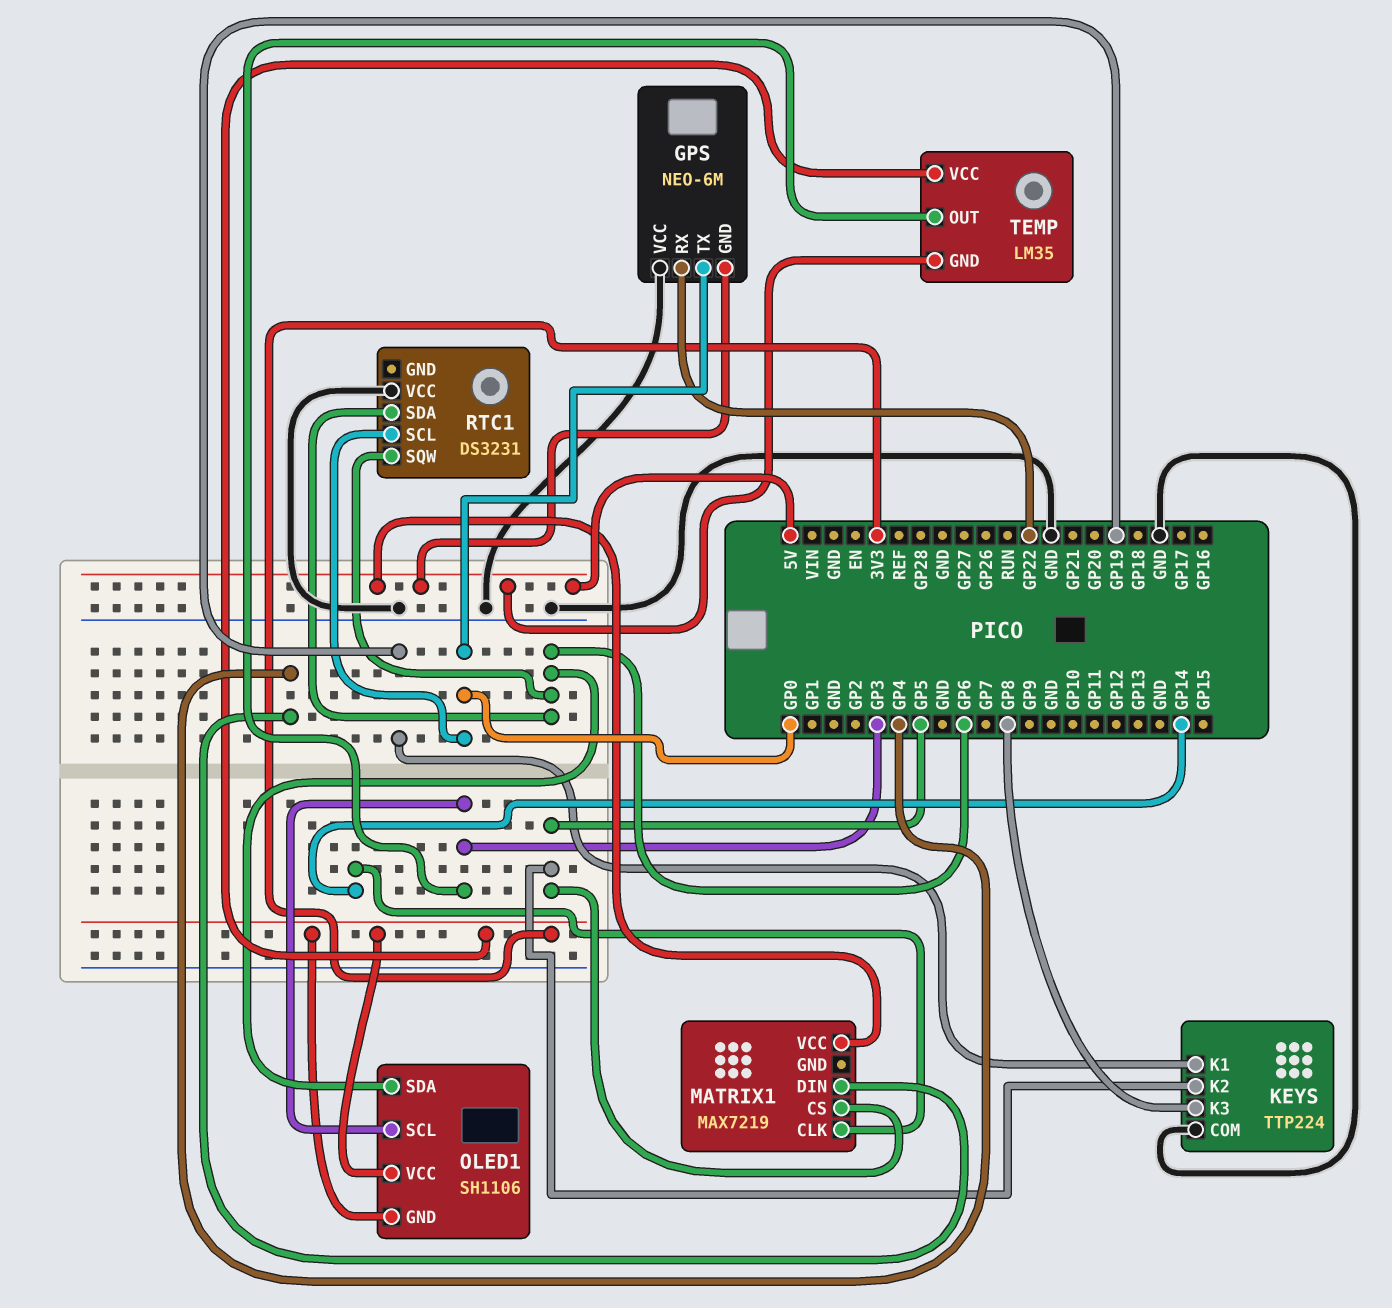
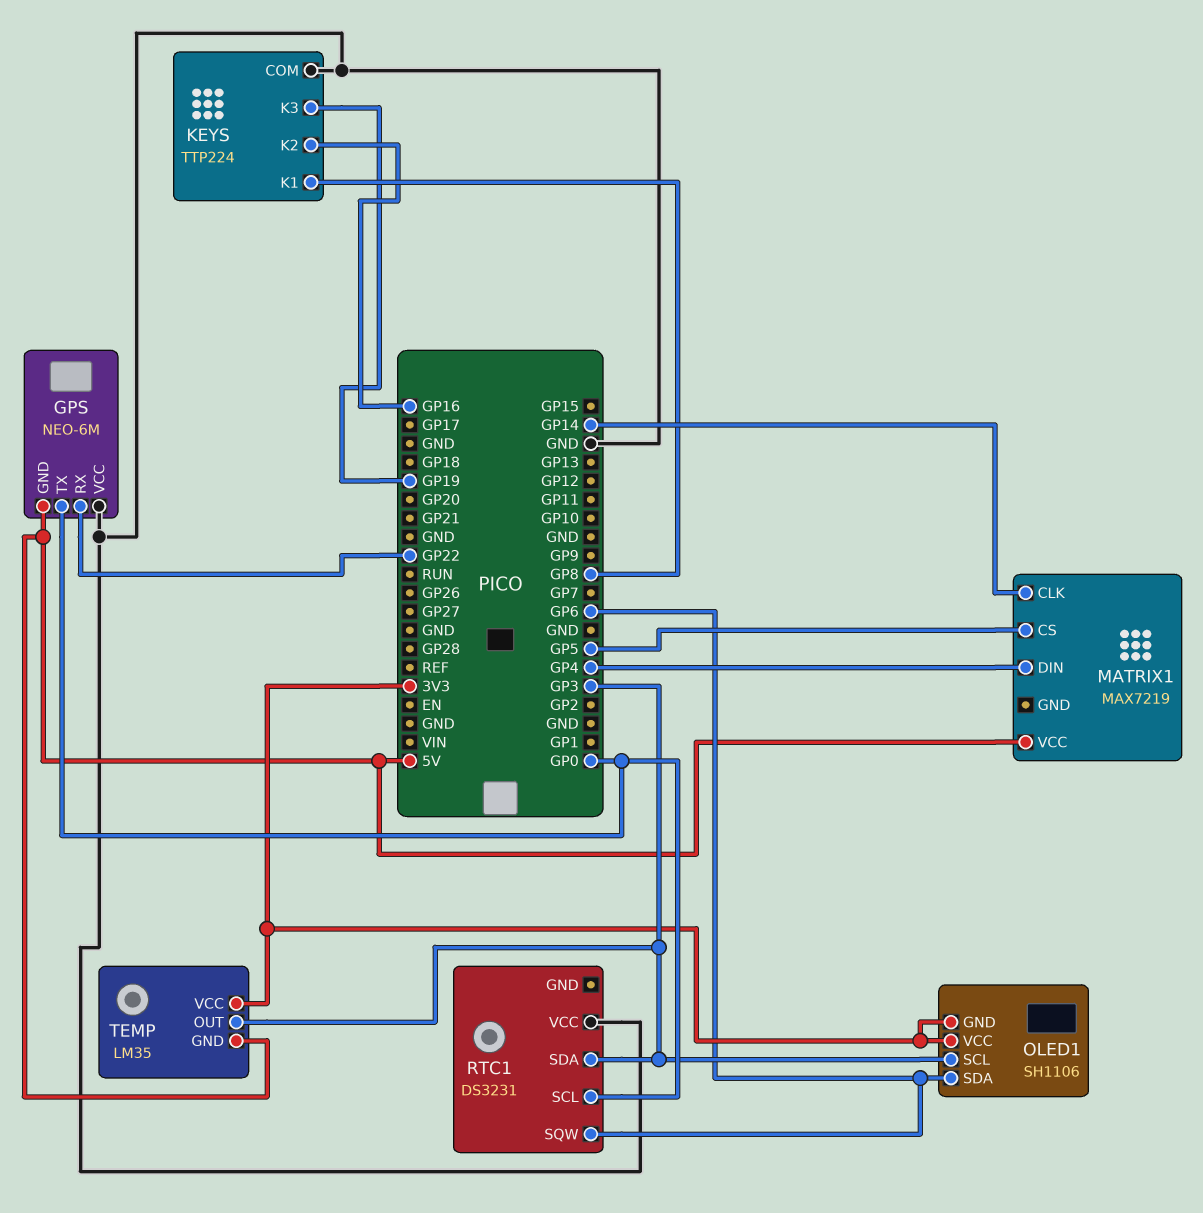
KEYS pin K1: GP19 -> GP8
KEYS pin K2: GP5 -> GP16
KEYS pin K3: GP8 -> GP19
RTC1 pin SDA: GP6 -> GP3

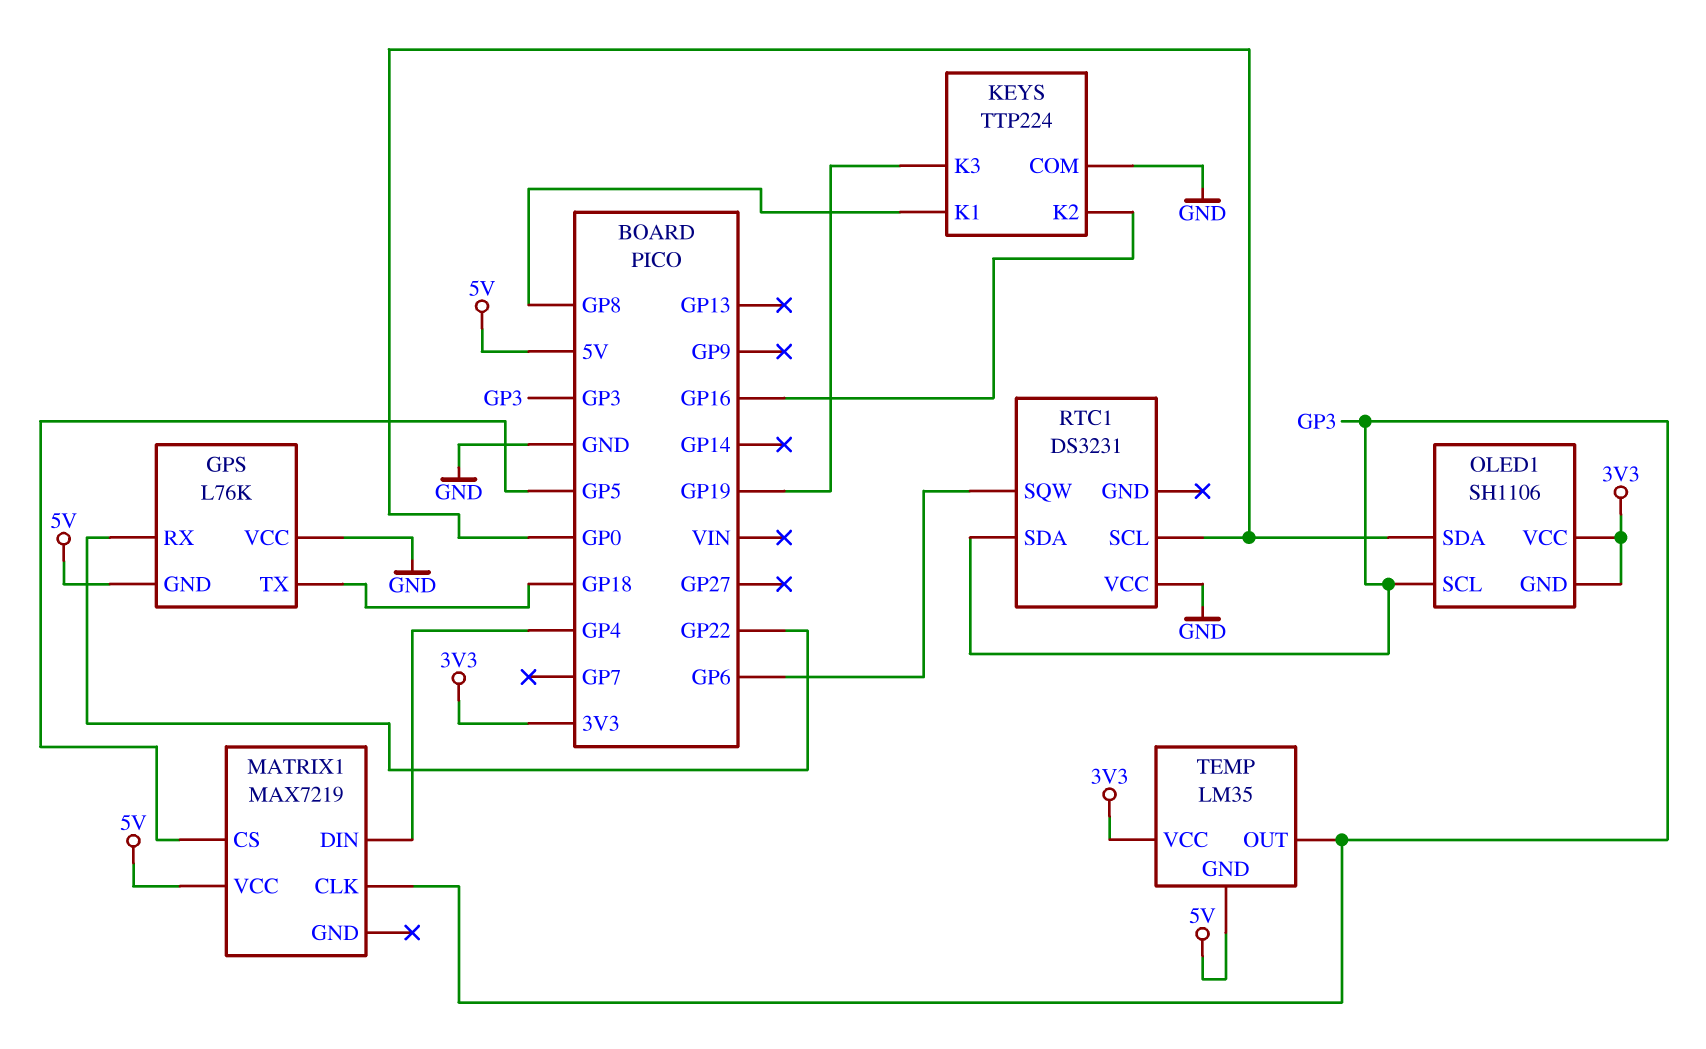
GPS: NEO-6M -> L76K
GPS pin TX: GP0 -> GP18
MATRIX1 pin CLK: GP14 -> GP3
OLED1 pin SDA: GP6 -> GP0

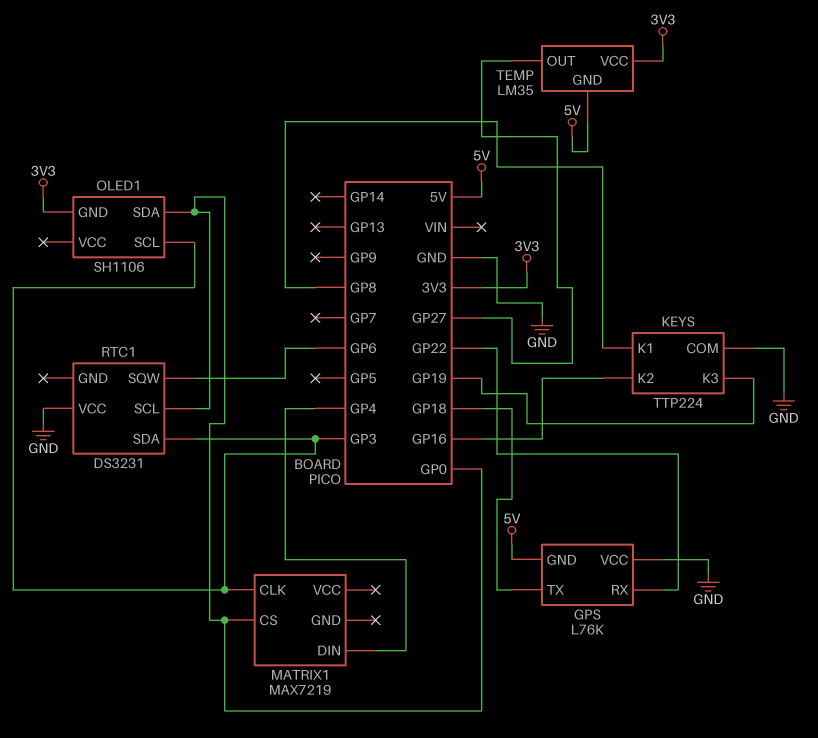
MATRIX1 pin CS: GP5 -> GP0
MATRIX1 pin VCC: 5V -> none
OLED1 pin VCC: 3V3 -> none
TEMP pin OUT: GP3 -> GP27

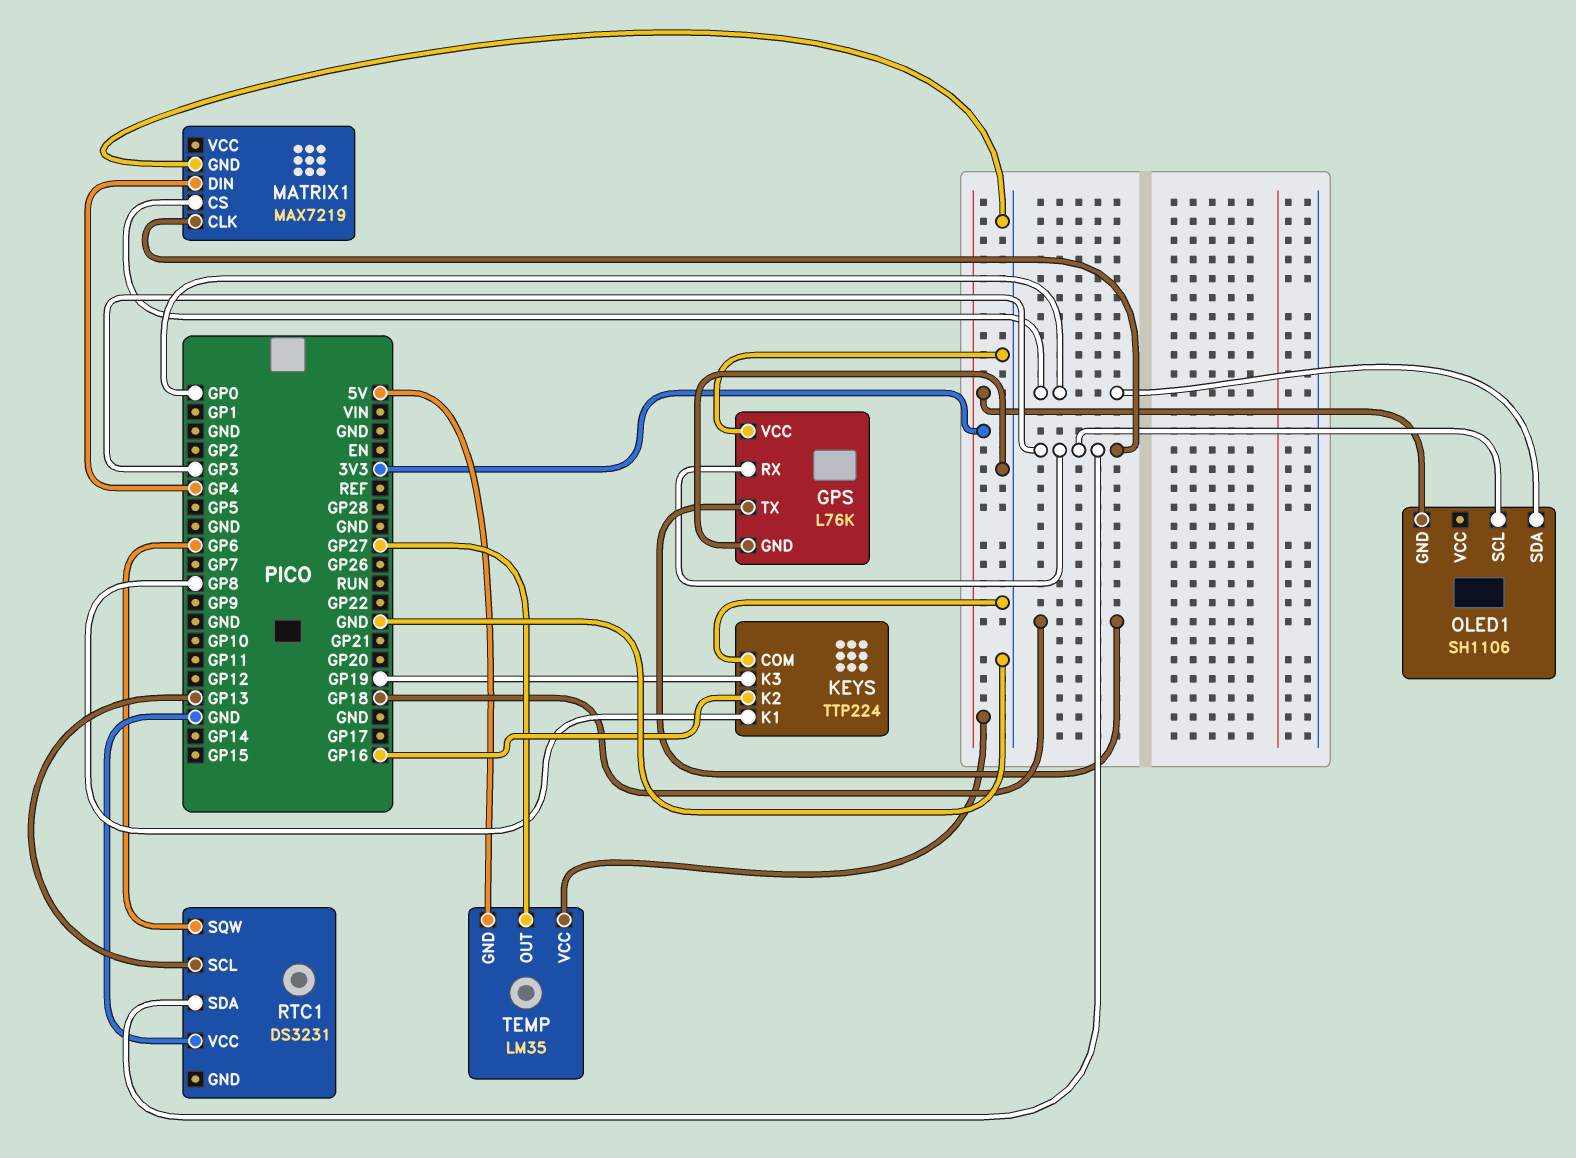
GPS pin GND: 5V -> GND
GPS pin RX: GP22 -> GP3
MATRIX1 pin GND: none -> GND
RTC1 pin SCL: GP0 -> GP13

